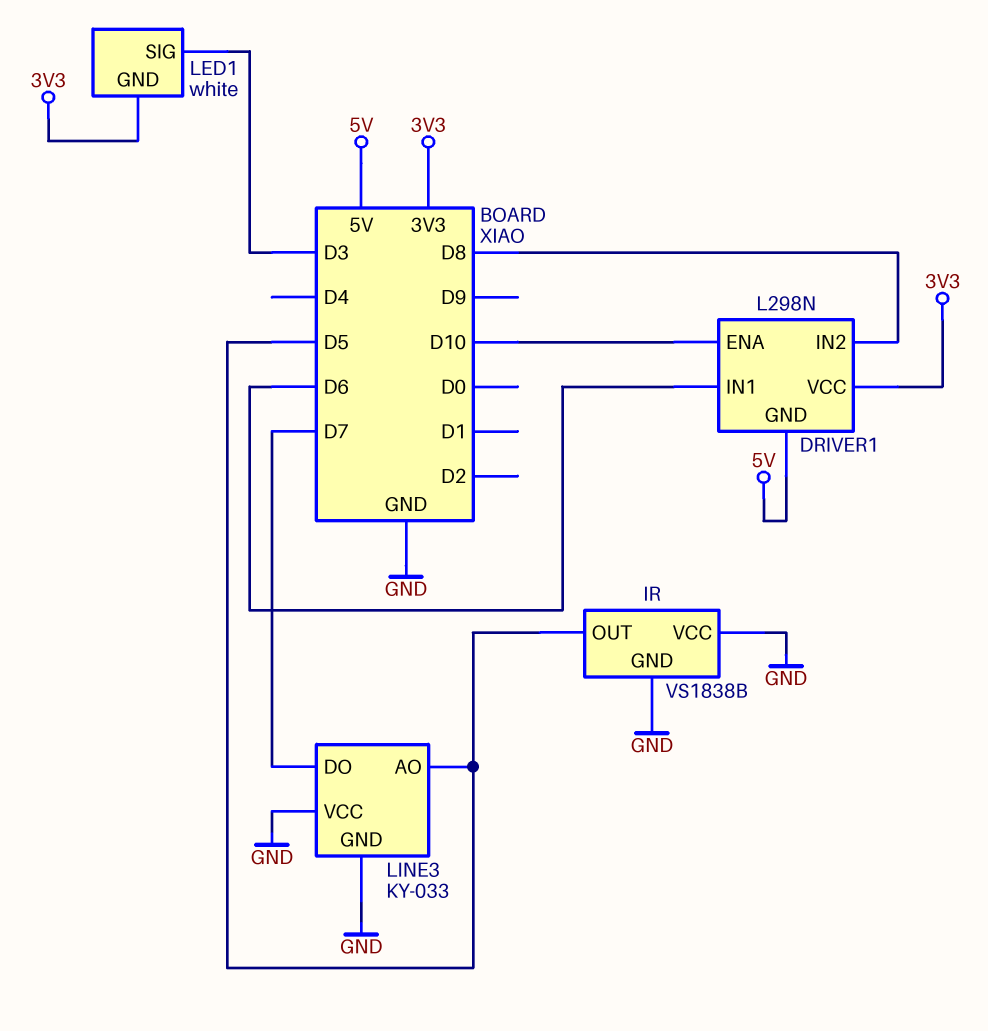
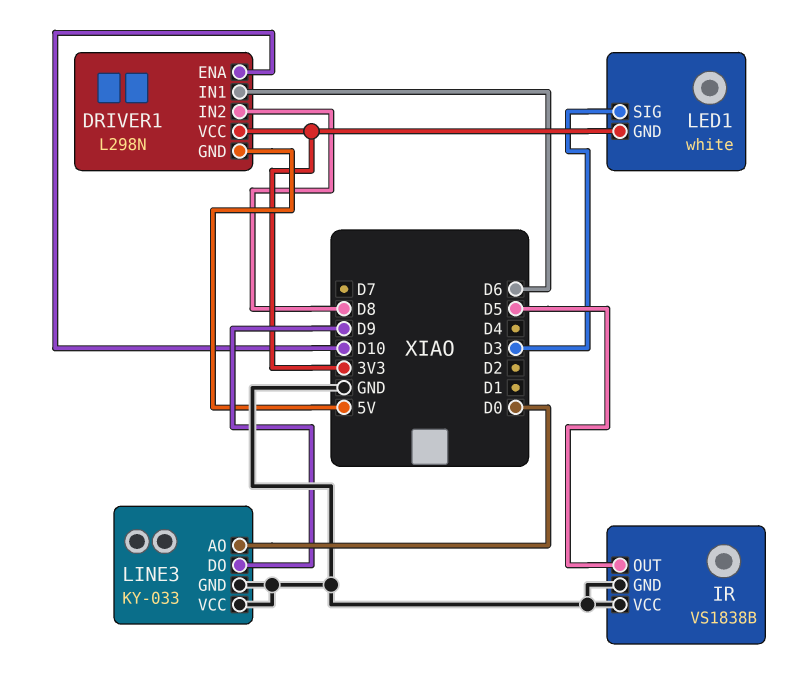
LINE3 pin AO: D5 -> D0
LINE3 pin DO: D7 -> D9

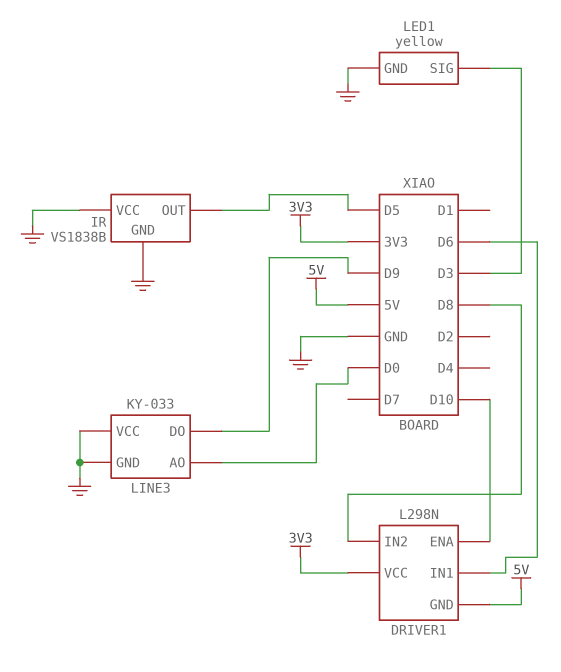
LED1: white -> yellow
LED1 pin GND: 3V3 -> GND

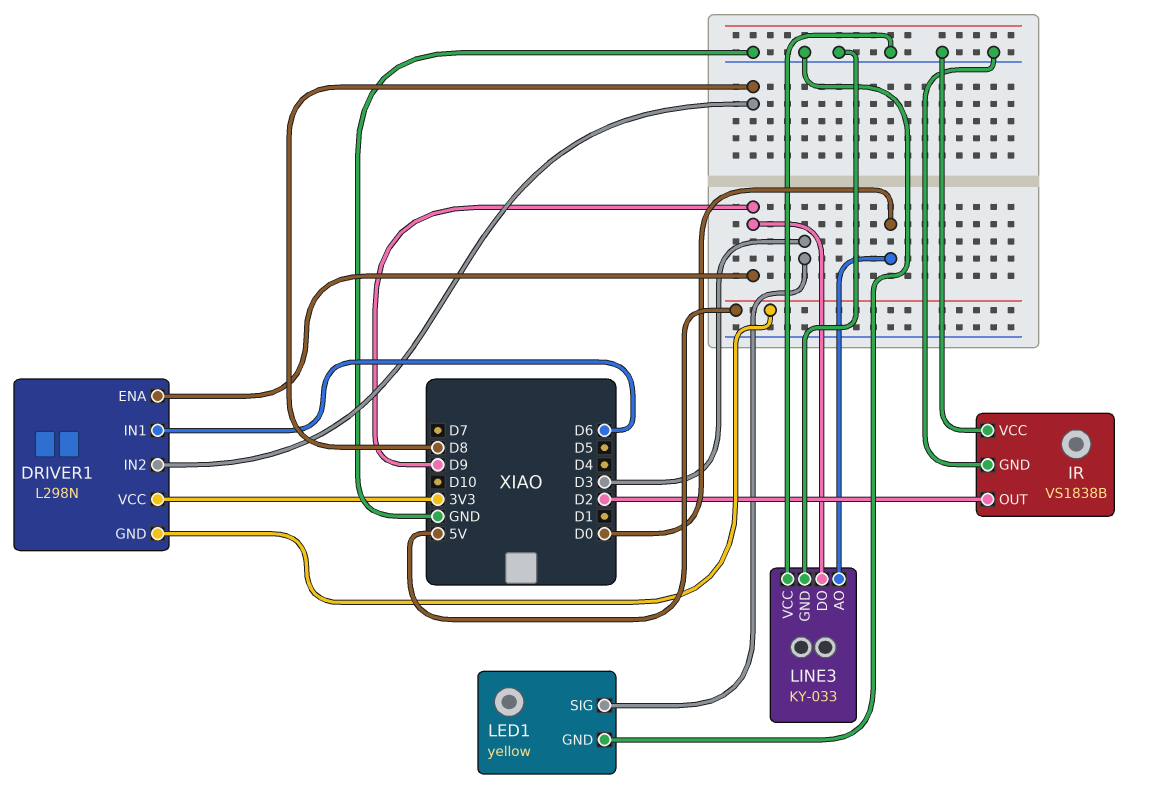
DRIVER1 pin ENA: D10 -> D9
IR pin OUT: D5 -> D2

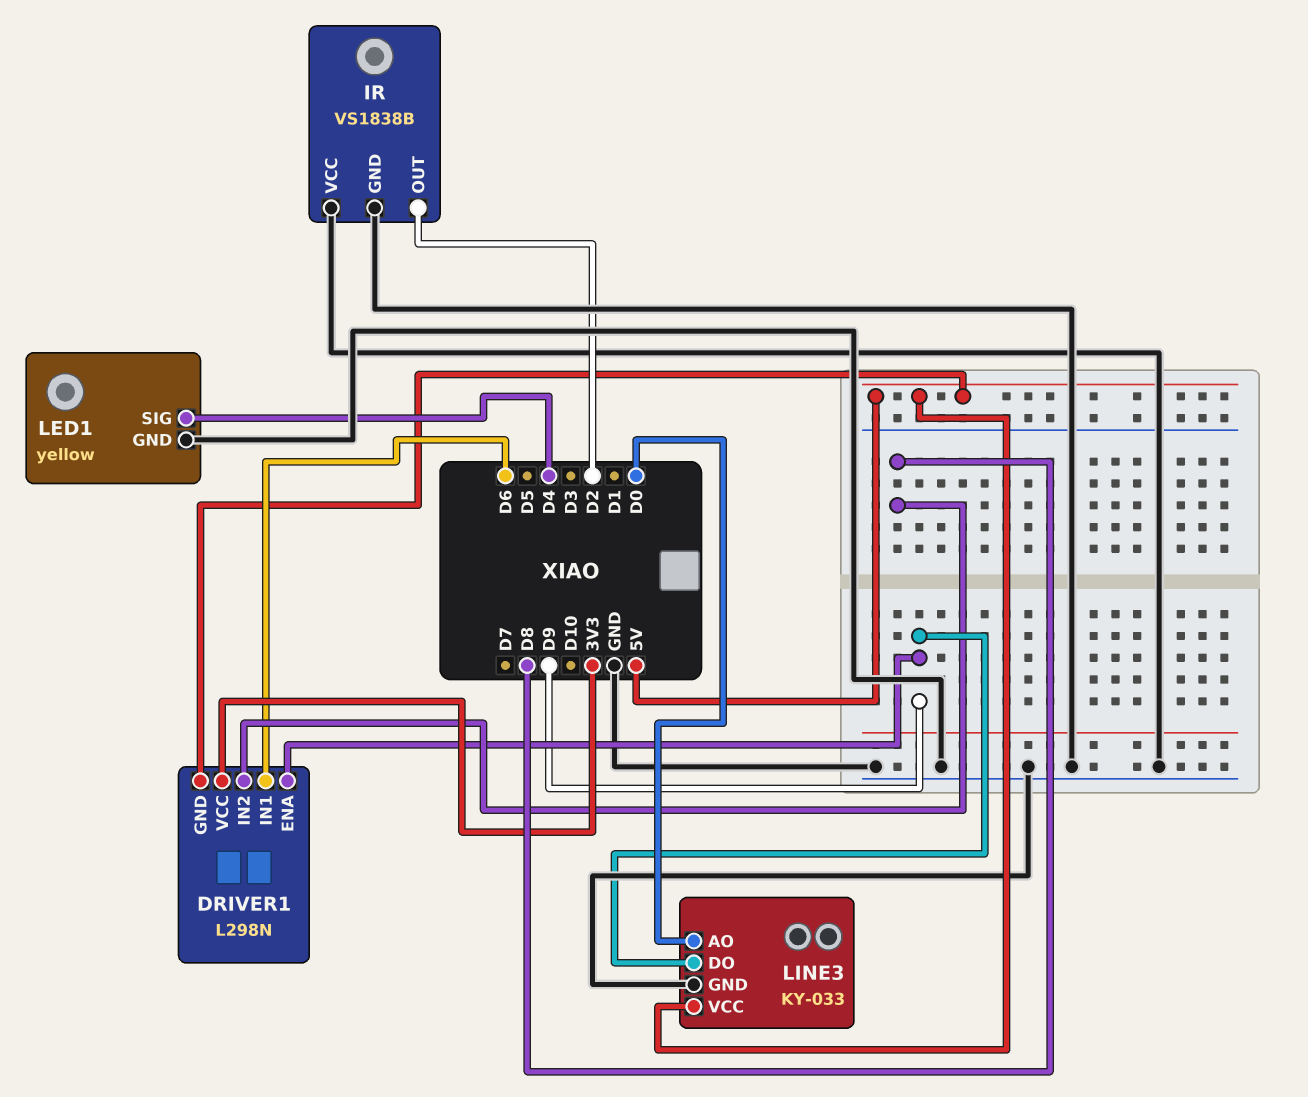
LED1 pin SIG: D3 -> D4
LINE3 pin VCC: GND -> 5V

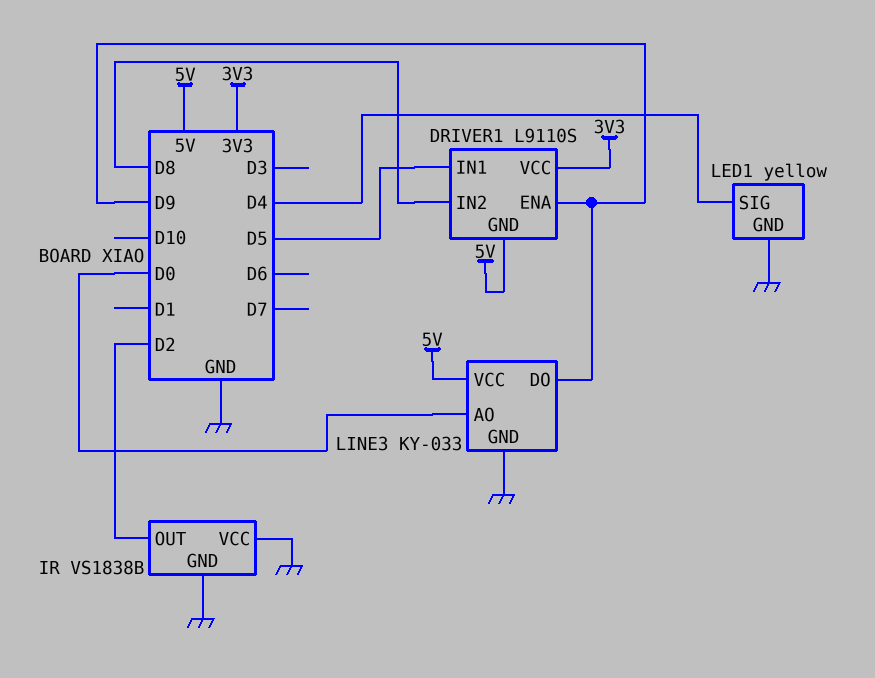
DRIVER1: L298N -> L9110S
DRIVER1 pin IN1: D6 -> D5

